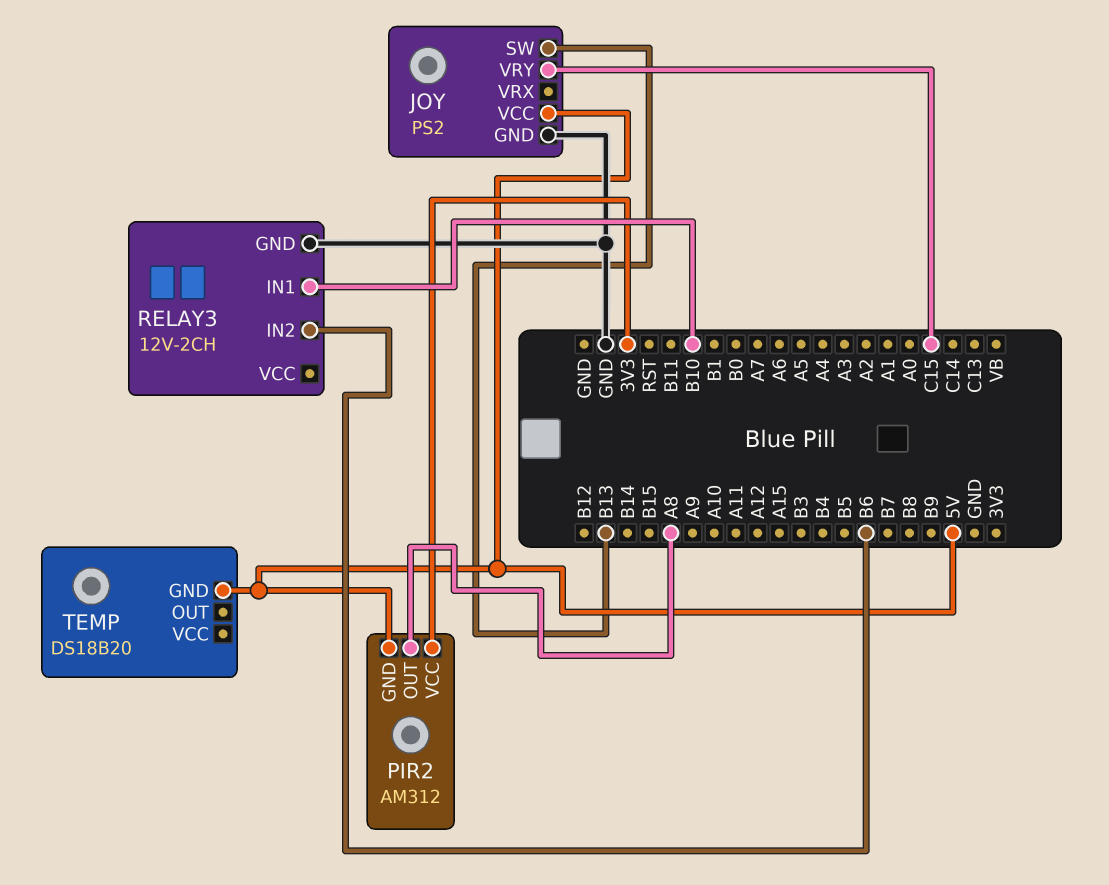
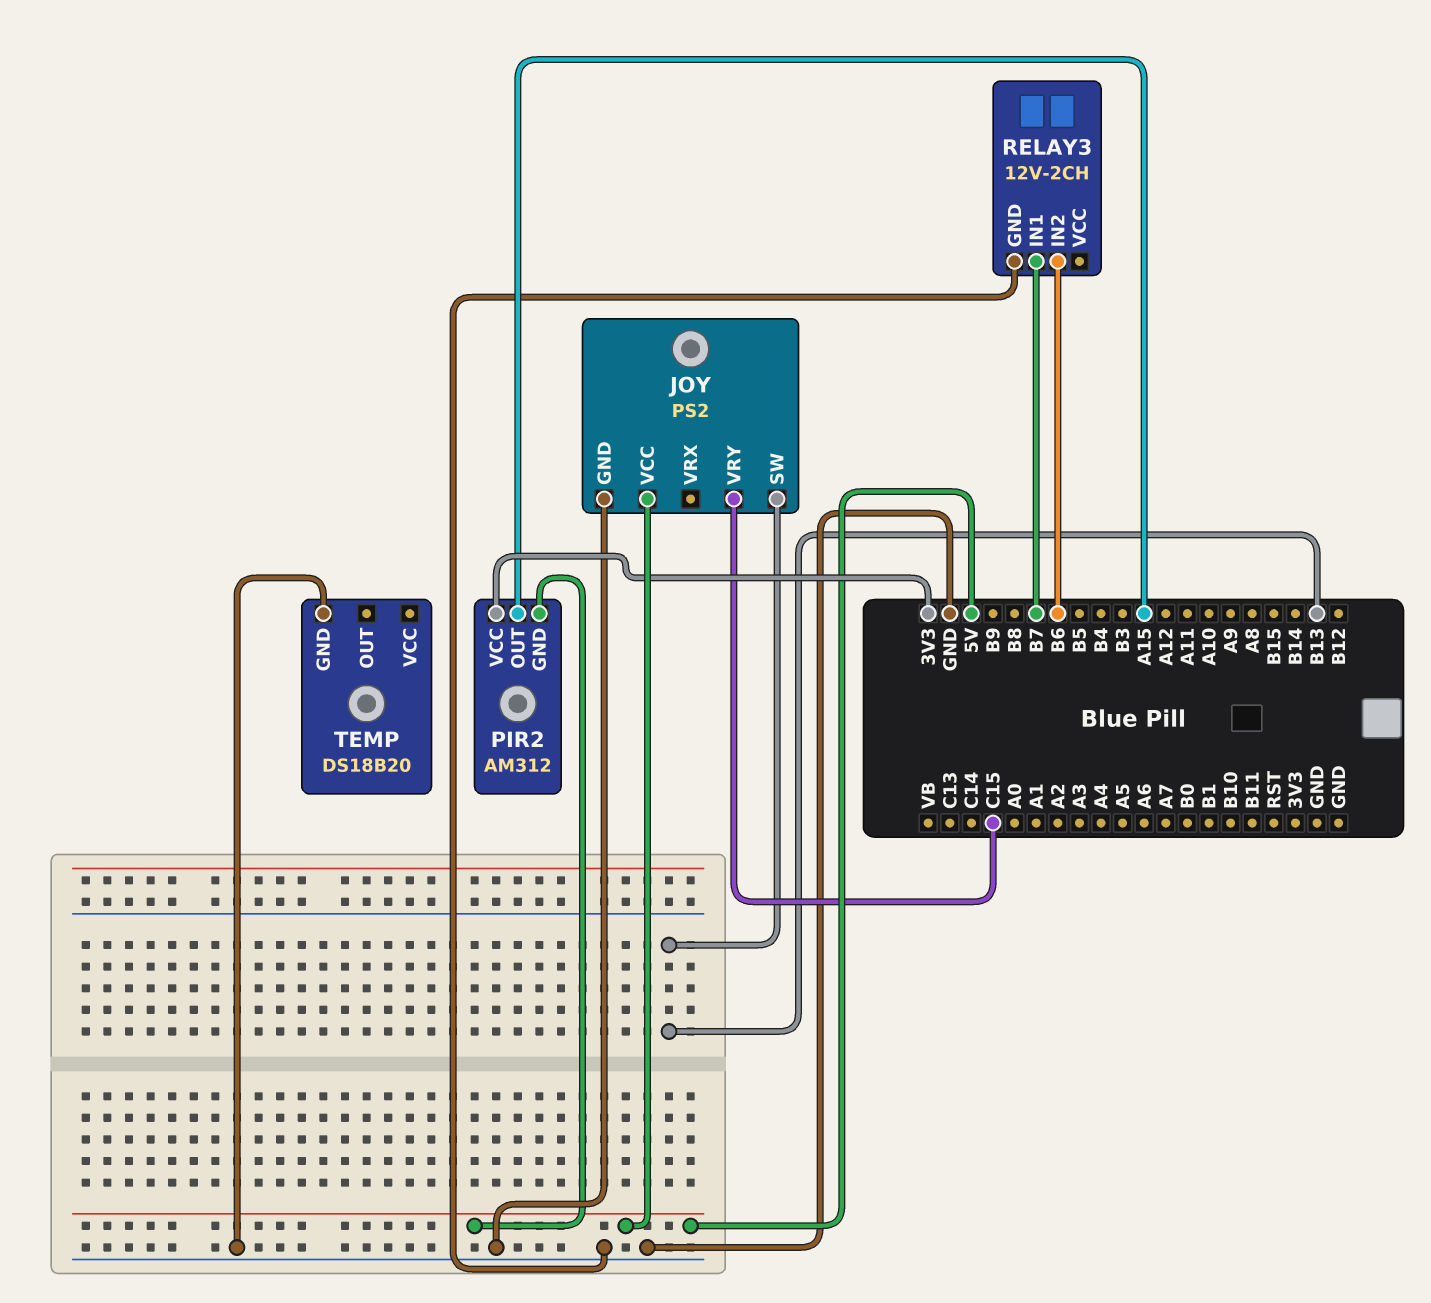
PIR2 pin OUT: A8 -> A15
RELAY3 pin IN1: B10 -> B7
TEMP pin GND: 5V -> GND

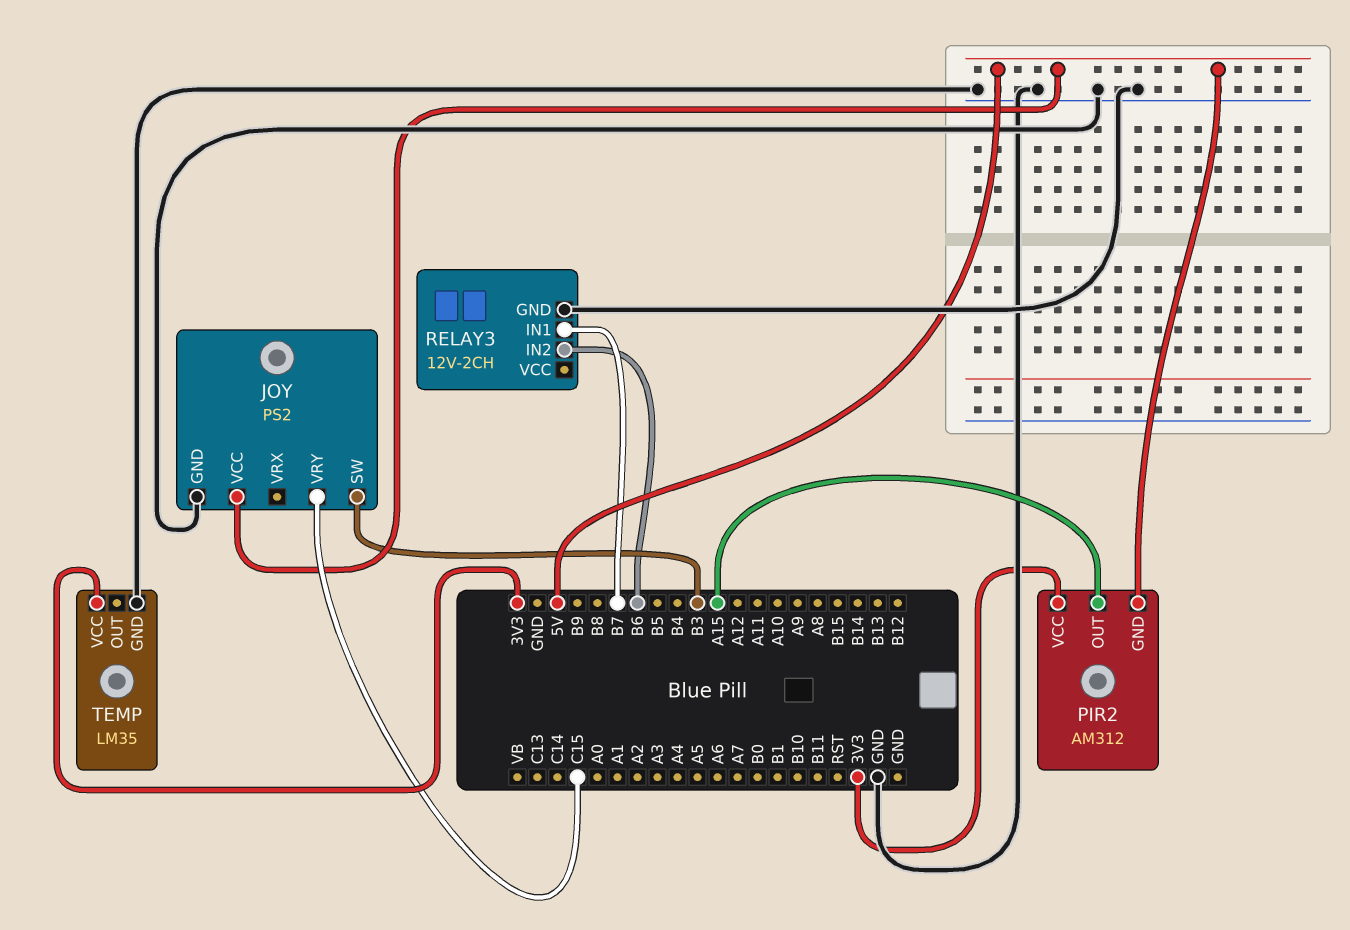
JOY pin SW: B13 -> B3
TEMP: DS18B20 -> LM35
TEMP pin VCC: none -> 3V3

